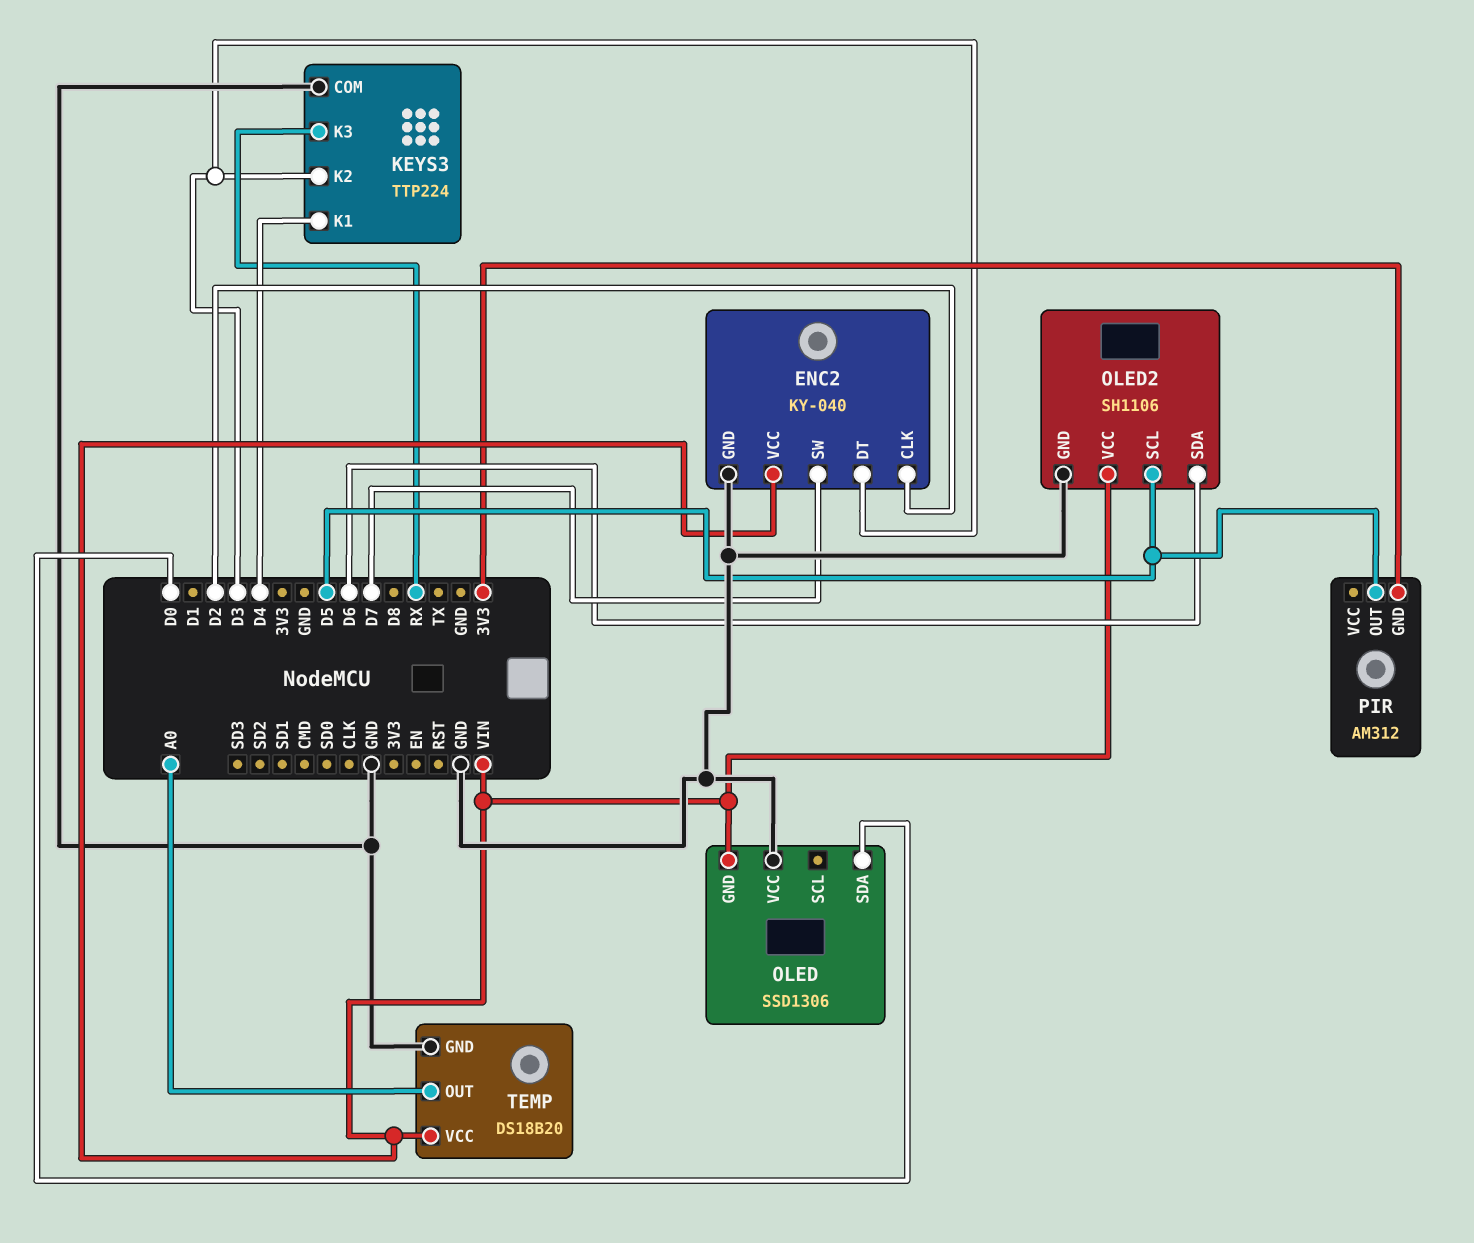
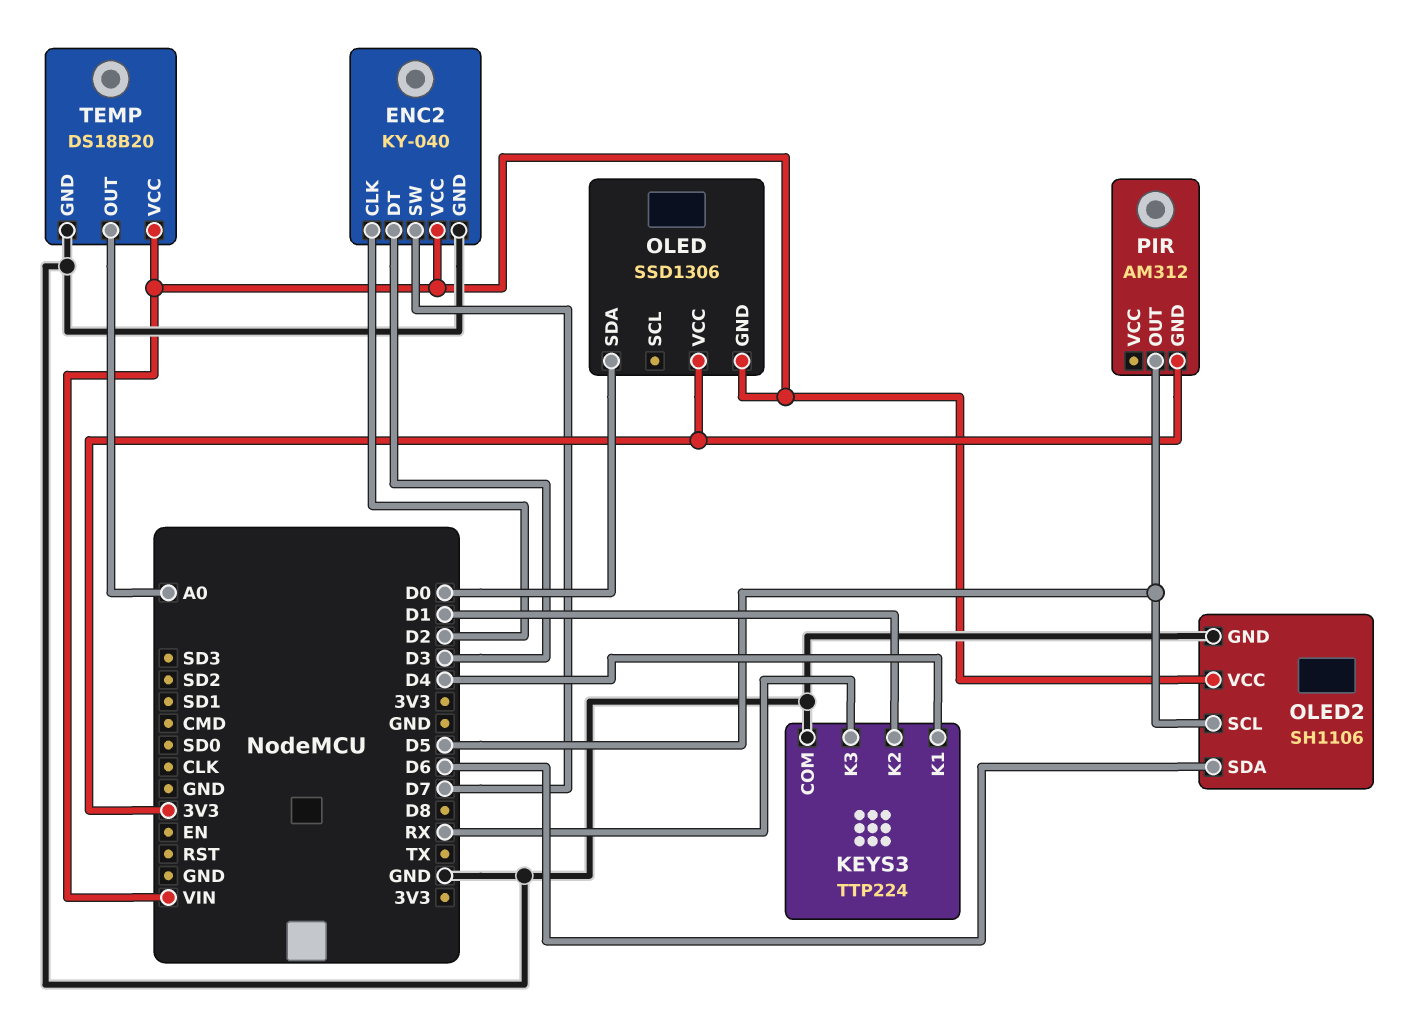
KEYS3 pin K2: D3 -> D1
OLED pin VCC: GND -> 3V3

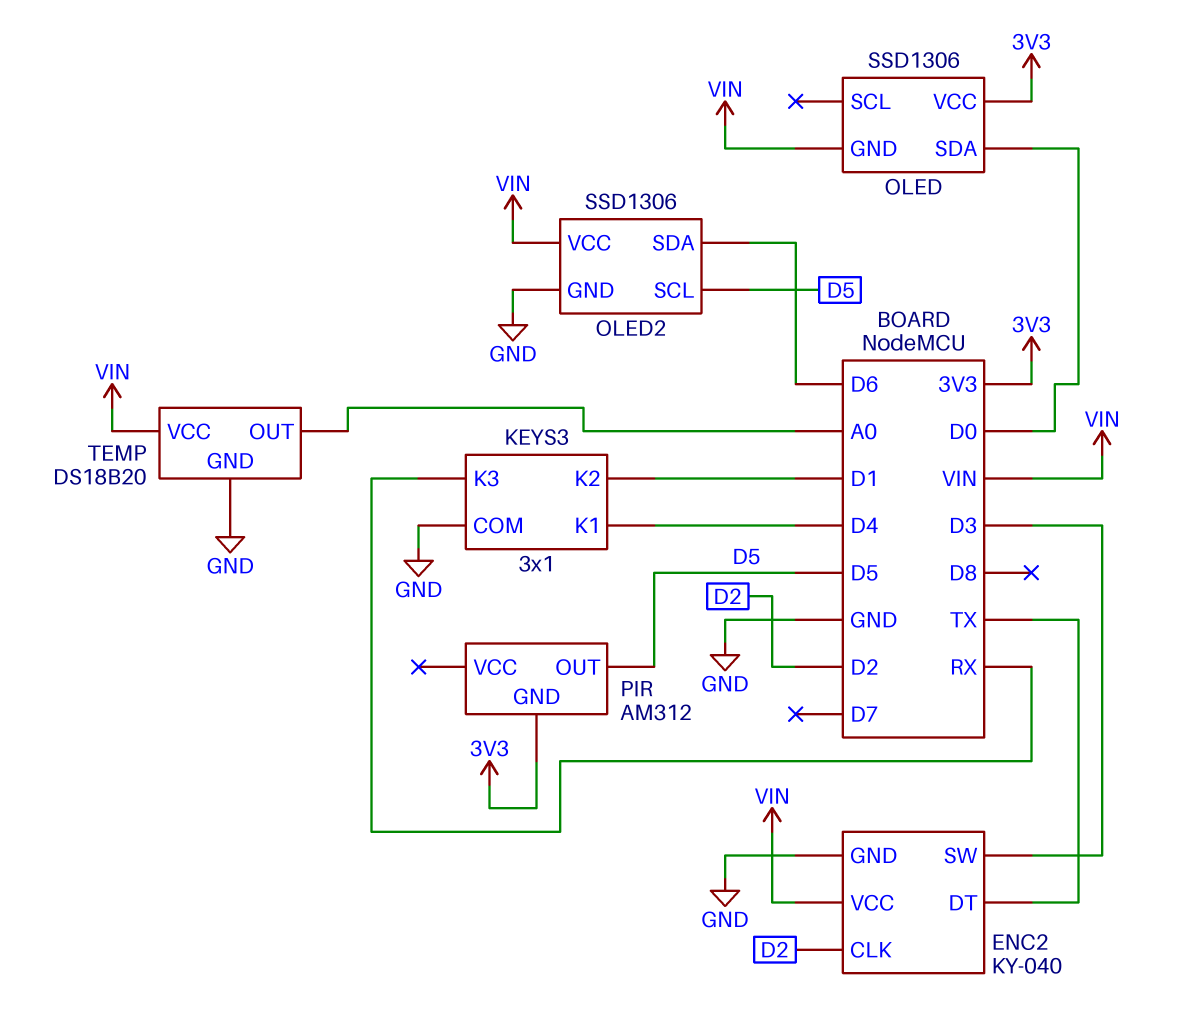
ENC2 pin DT: D3 -> TX
ENC2 pin SW: D7 -> D3
KEYS3: TTP224 -> 3x1
OLED2: SH1106 -> SSD1306

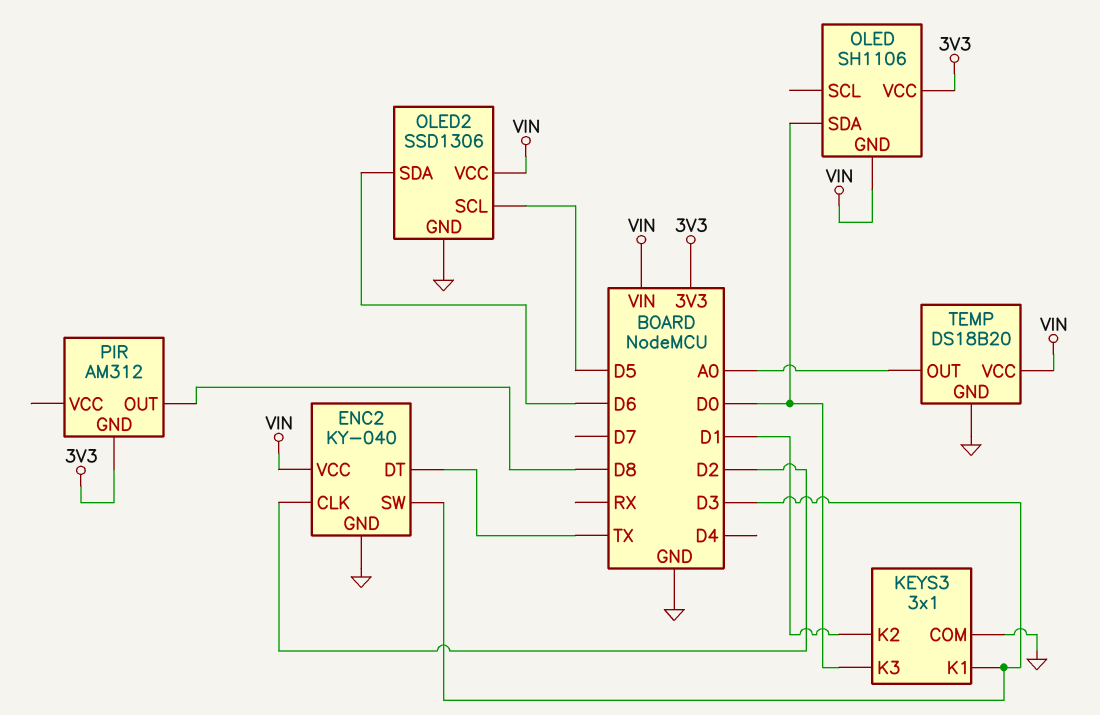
KEYS3 pin K1: D4 -> D3
KEYS3 pin K3: RX -> D0
OLED: SSD1306 -> SH1106
PIR pin OUT: D5 -> D8

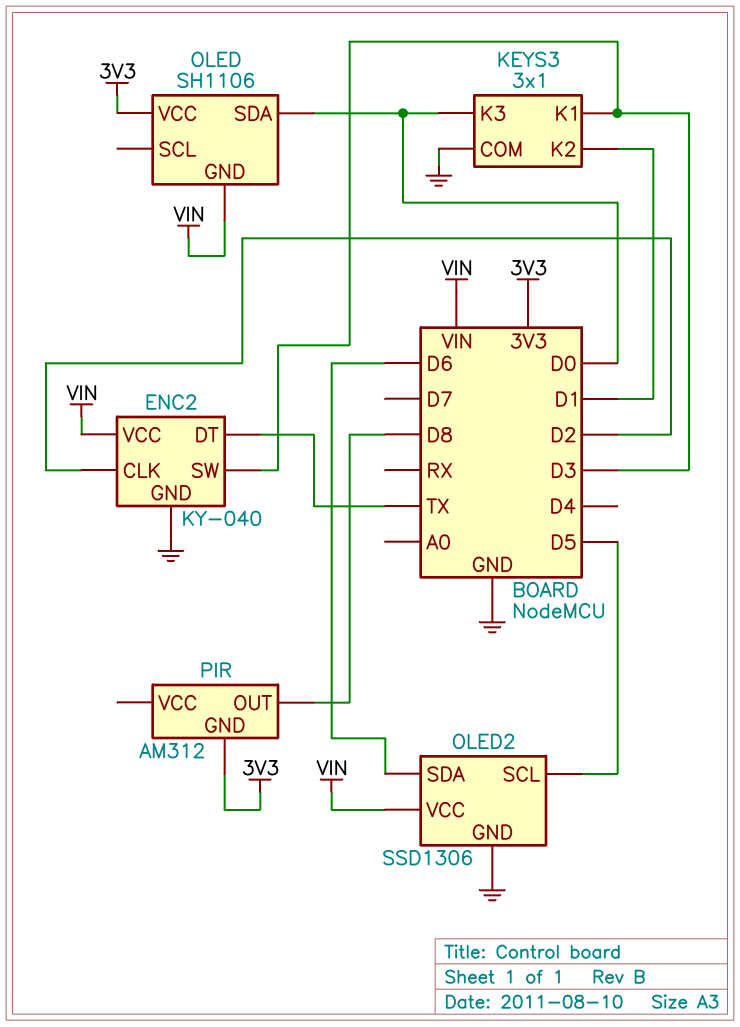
TEMP: DS18B20 -> none
TEMP pin GND: GND -> none
TEMP pin OUT: A0 -> none
TEMP pin VCC: VIN -> none

